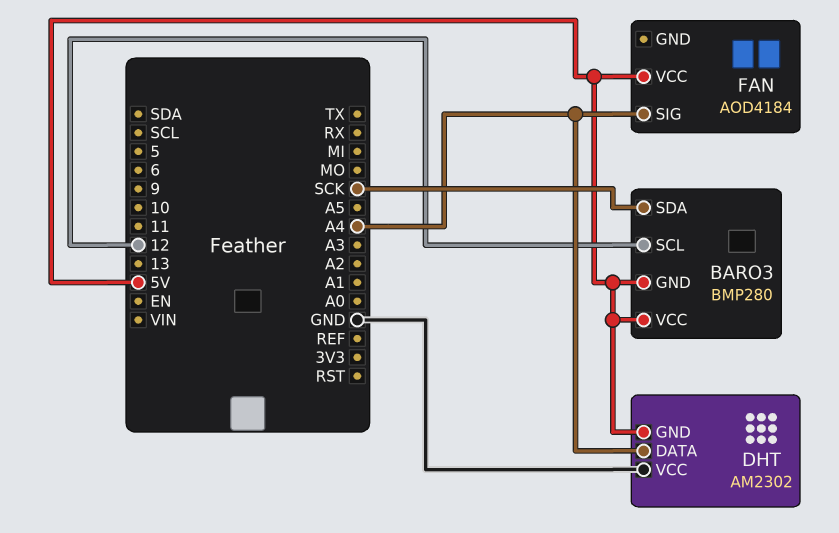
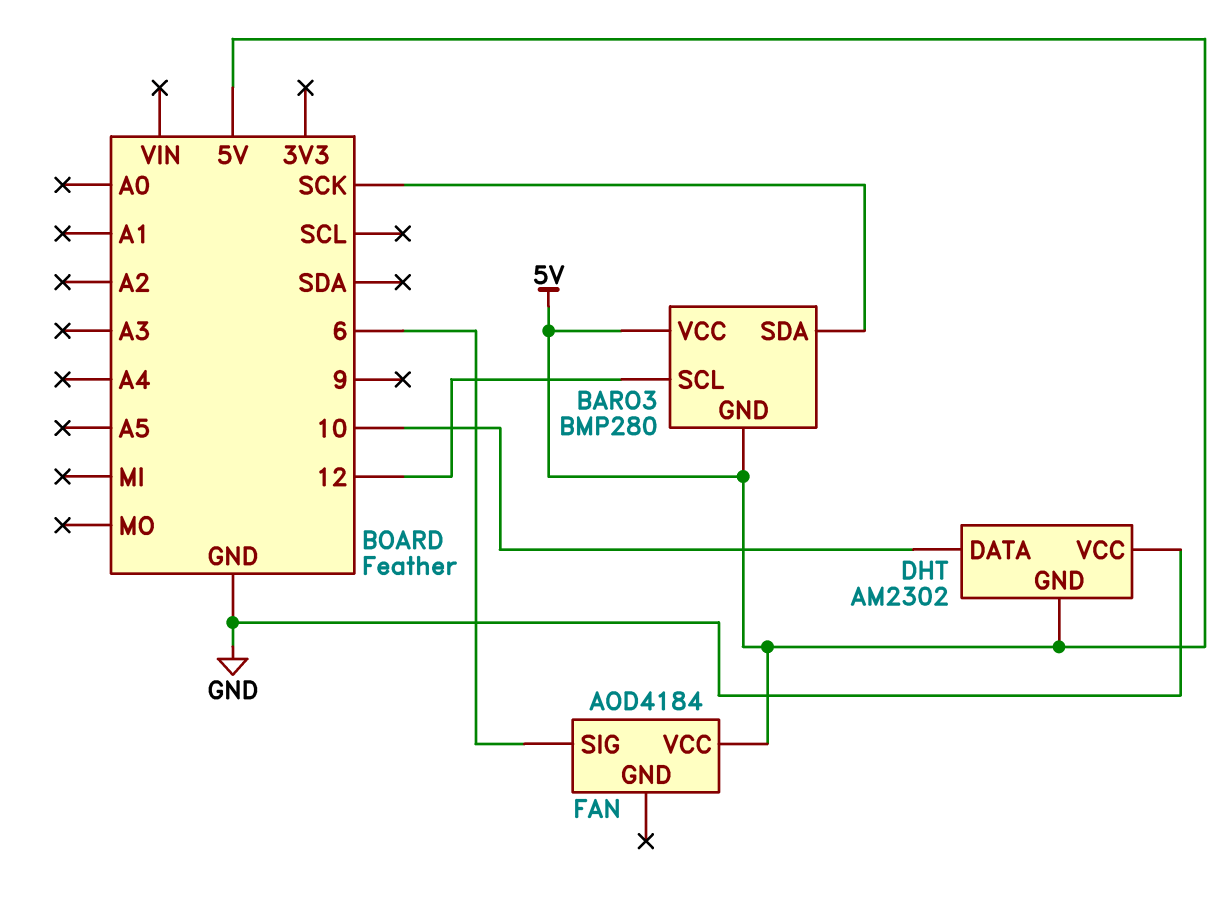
DHT pin DATA: A4 -> 10
FAN pin SIG: A4 -> 6

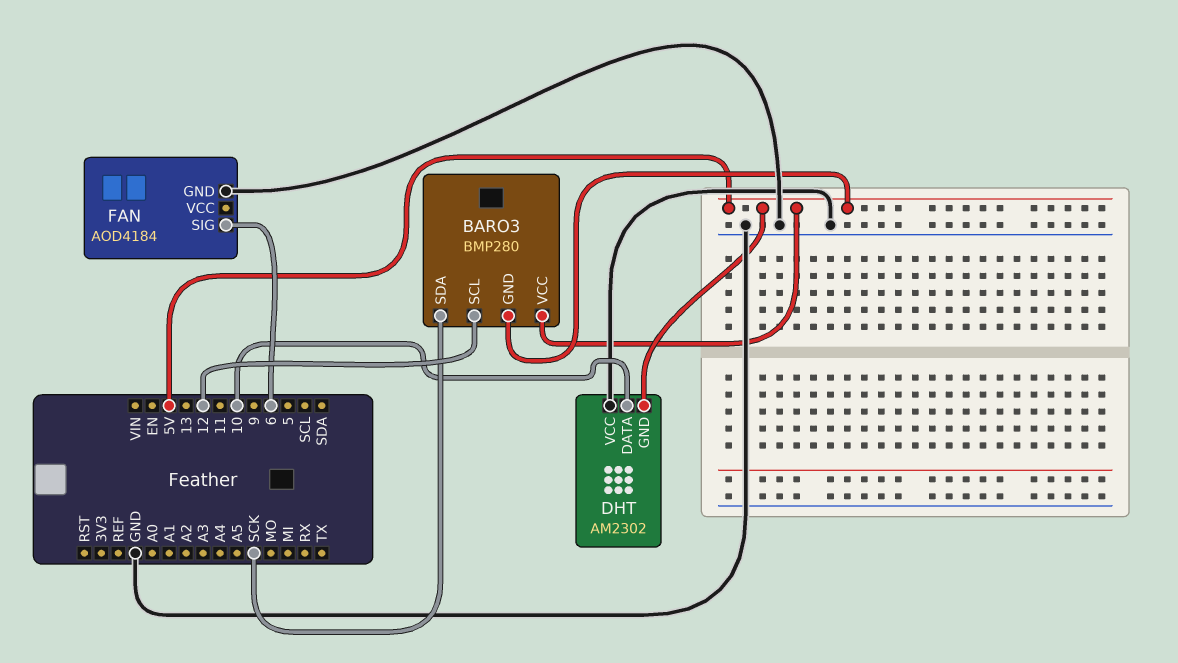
FAN pin GND: none -> GND
FAN pin VCC: 5V -> none

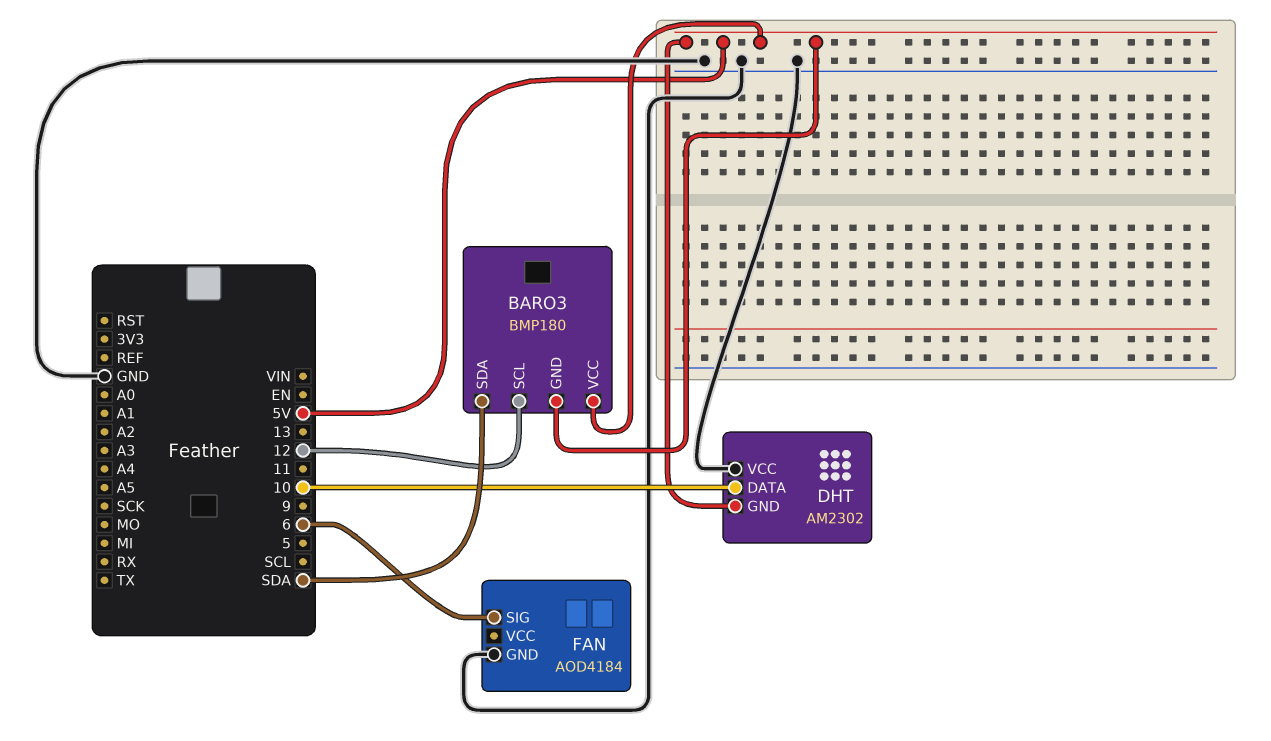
BARO3: BMP280 -> BMP180
BARO3 pin SDA: SCK -> SDA

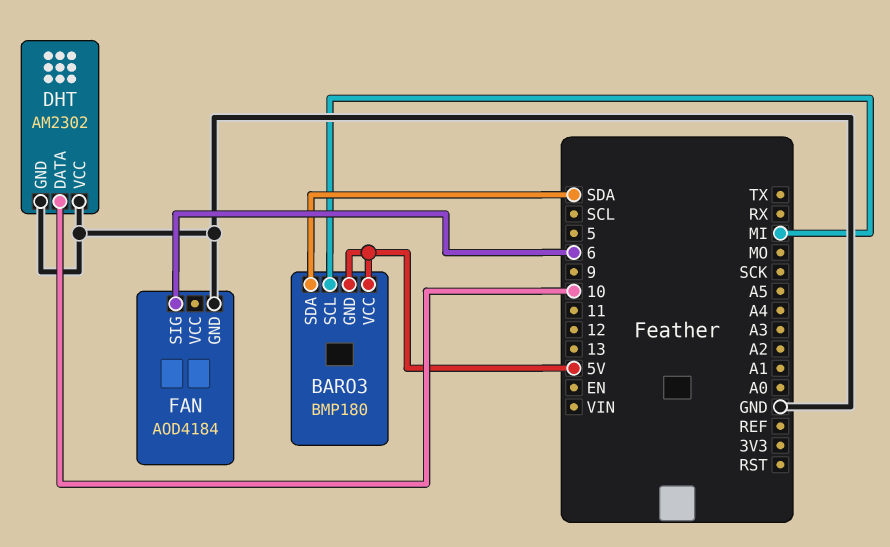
BARO3 pin SCL: 12 -> MI
DHT pin GND: 5V -> GND

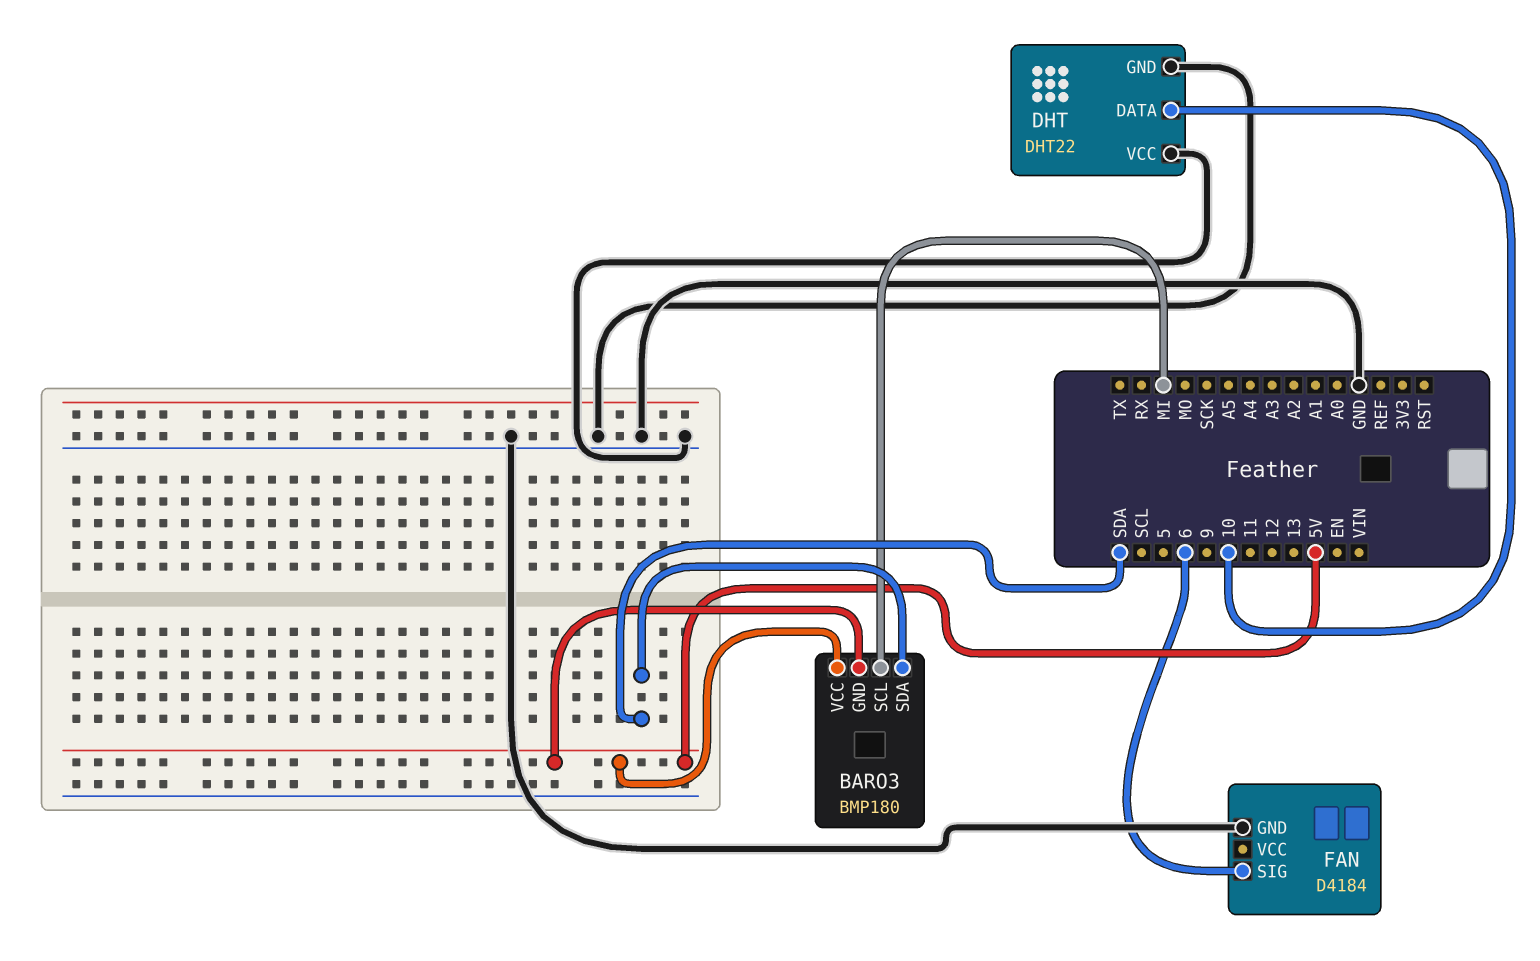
DHT: AM2302 -> DHT22
FAN: AOD4184 -> D4184

